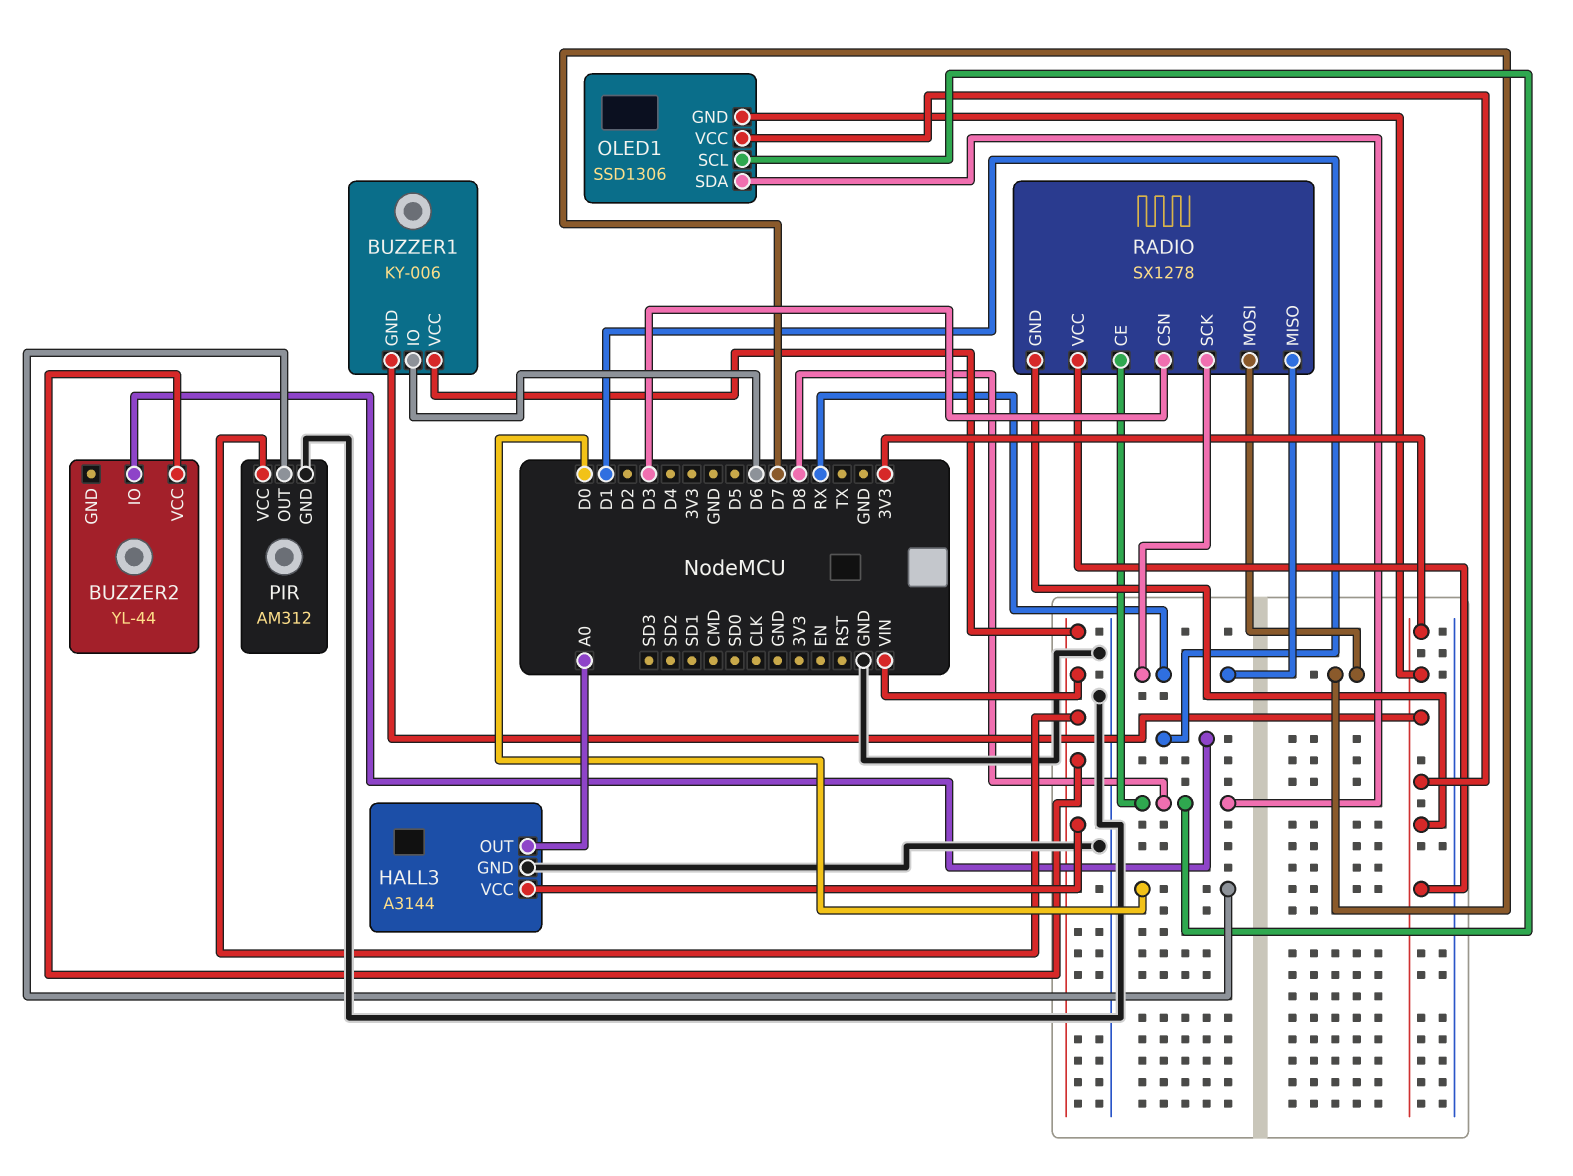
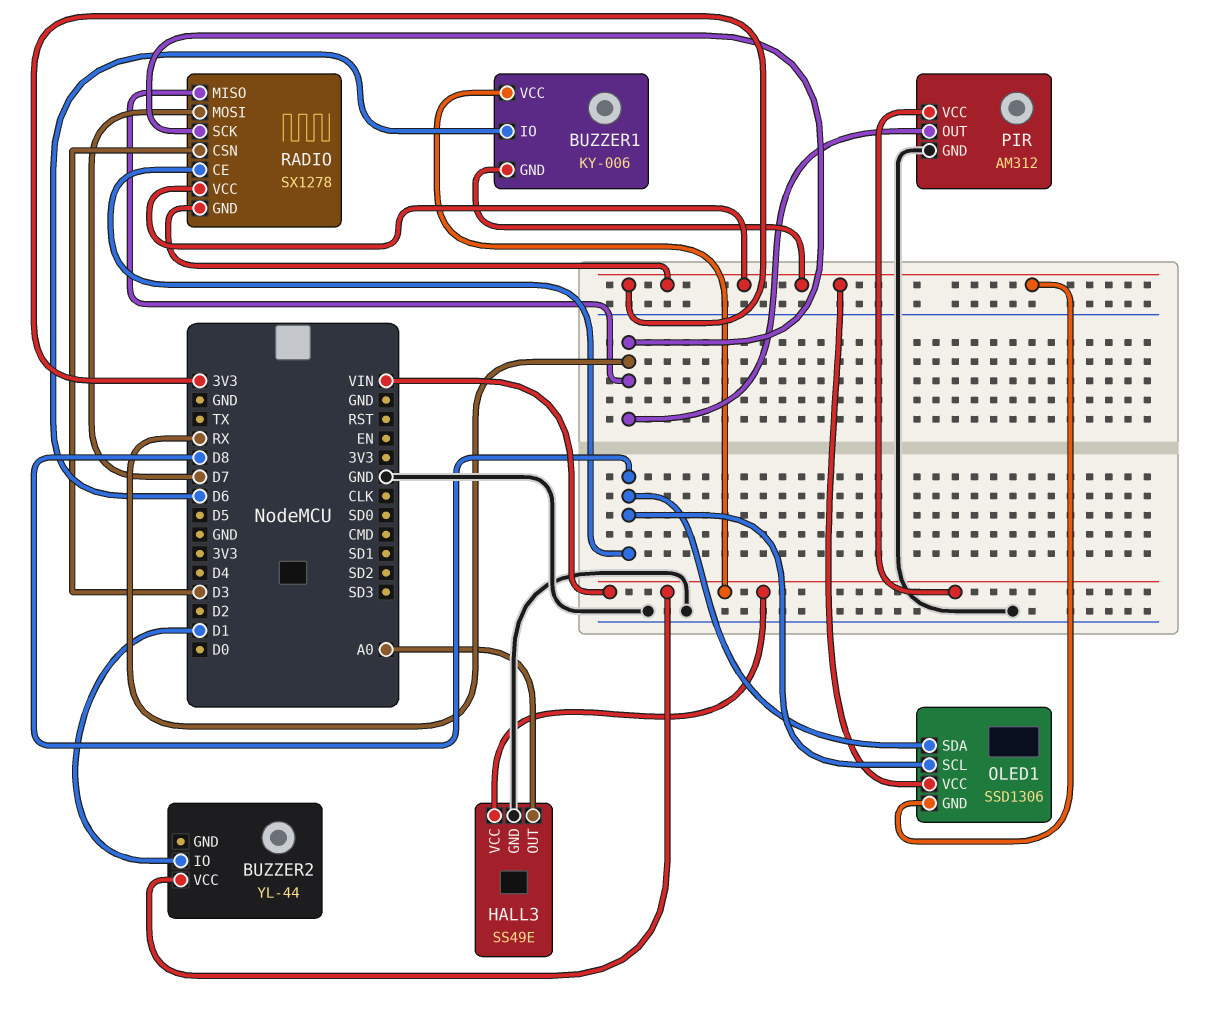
HALL3: A3144 -> SS49E
PIR pin OUT: D0 -> RX

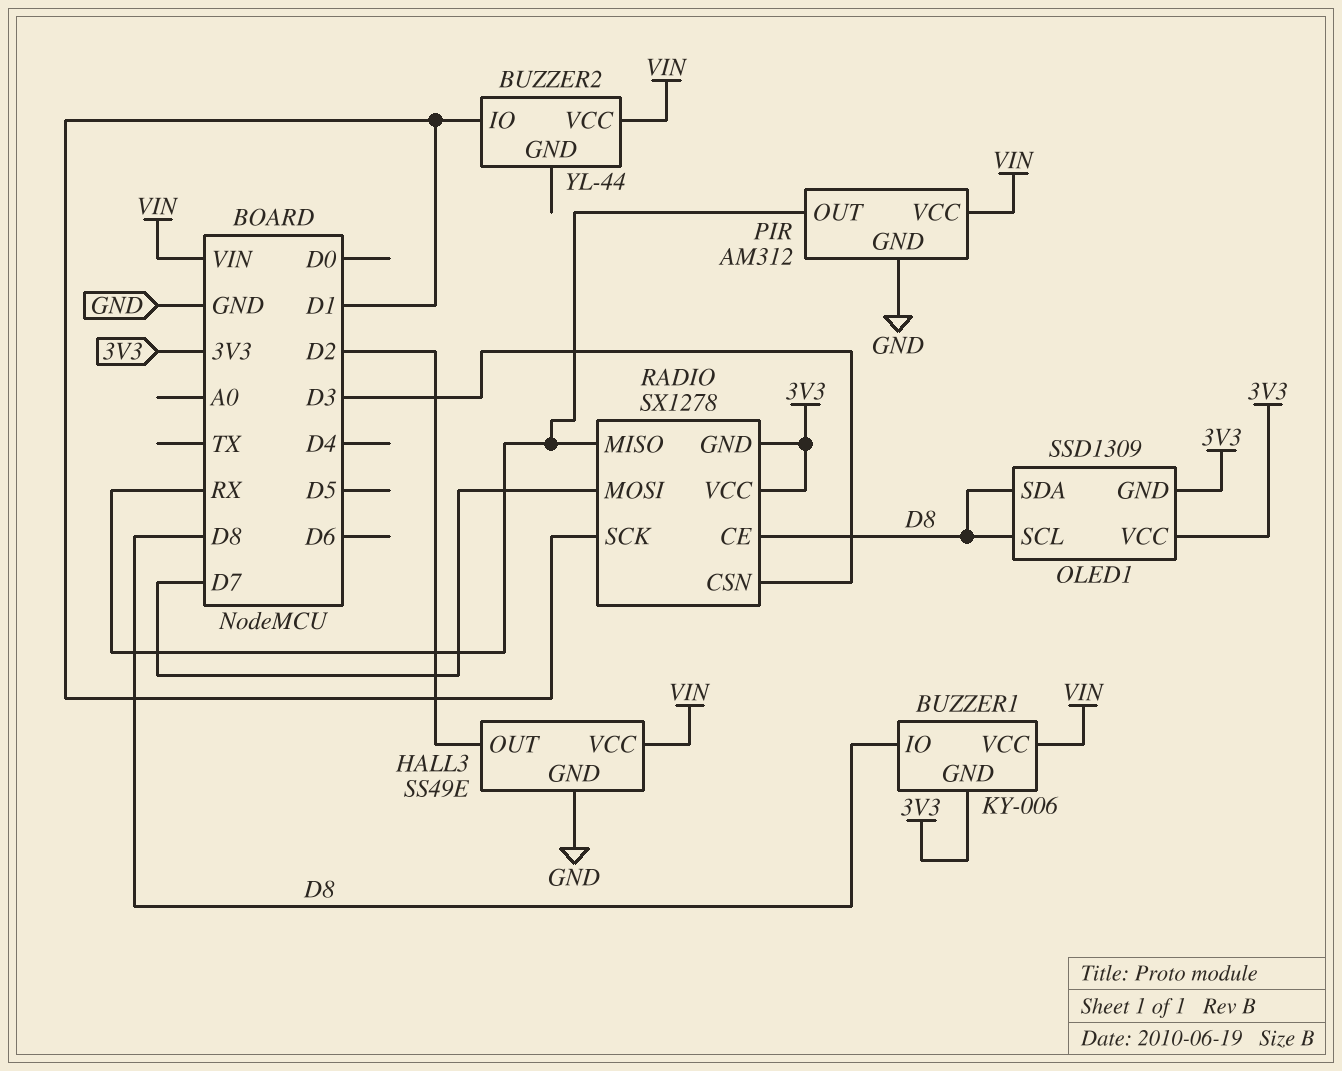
BUZZER1 pin IO: D6 -> D8
HALL3 pin OUT: A0 -> D2
OLED1: SSD1306 -> SSD1309
RADIO pin SCK: RX -> D1

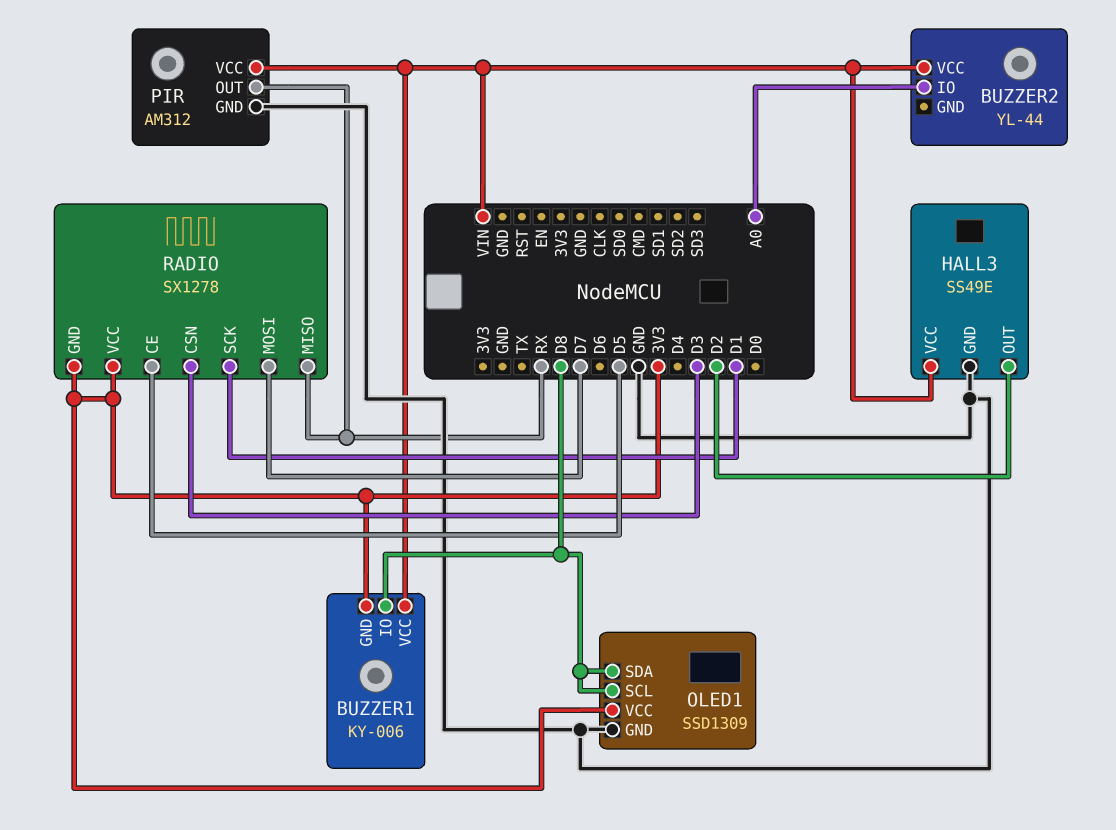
BUZZER2 pin IO: D1 -> A0
OLED1 pin GND: 3V3 -> GND
RADIO pin CE: D8 -> D5

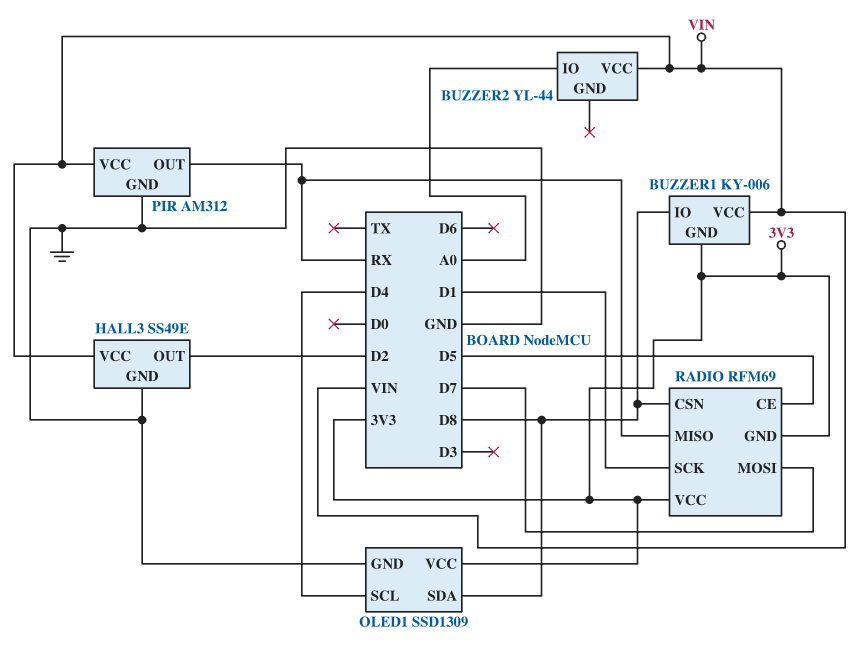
OLED1 pin SCL: D8 -> D4
RADIO: SX1278 -> RFM69
RADIO pin CSN: D3 -> D8

